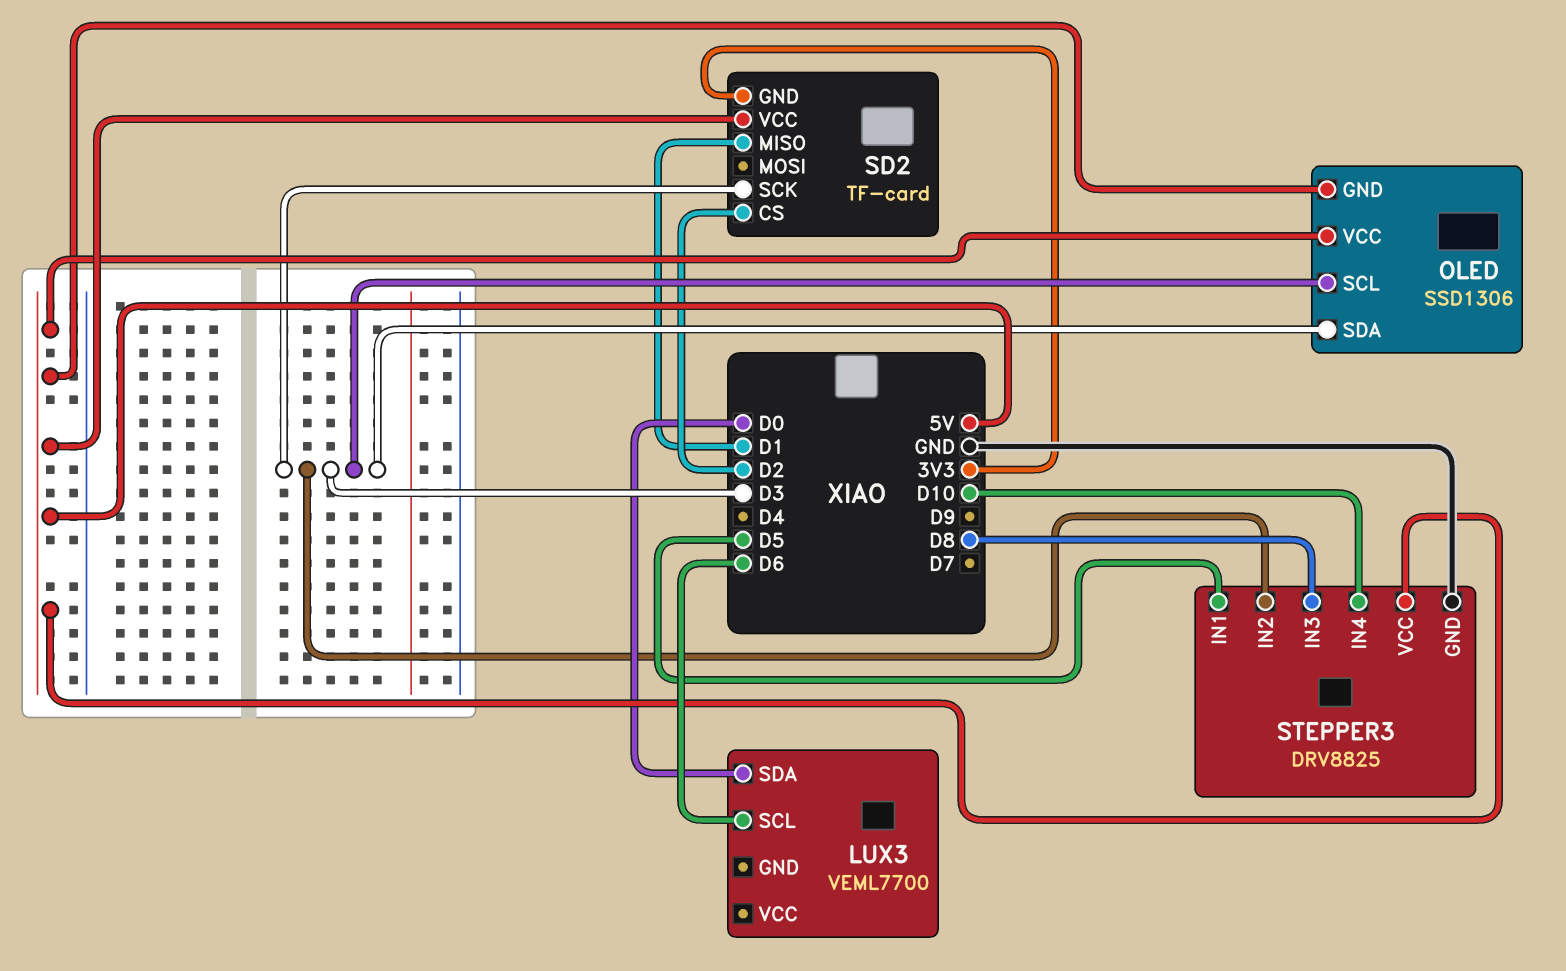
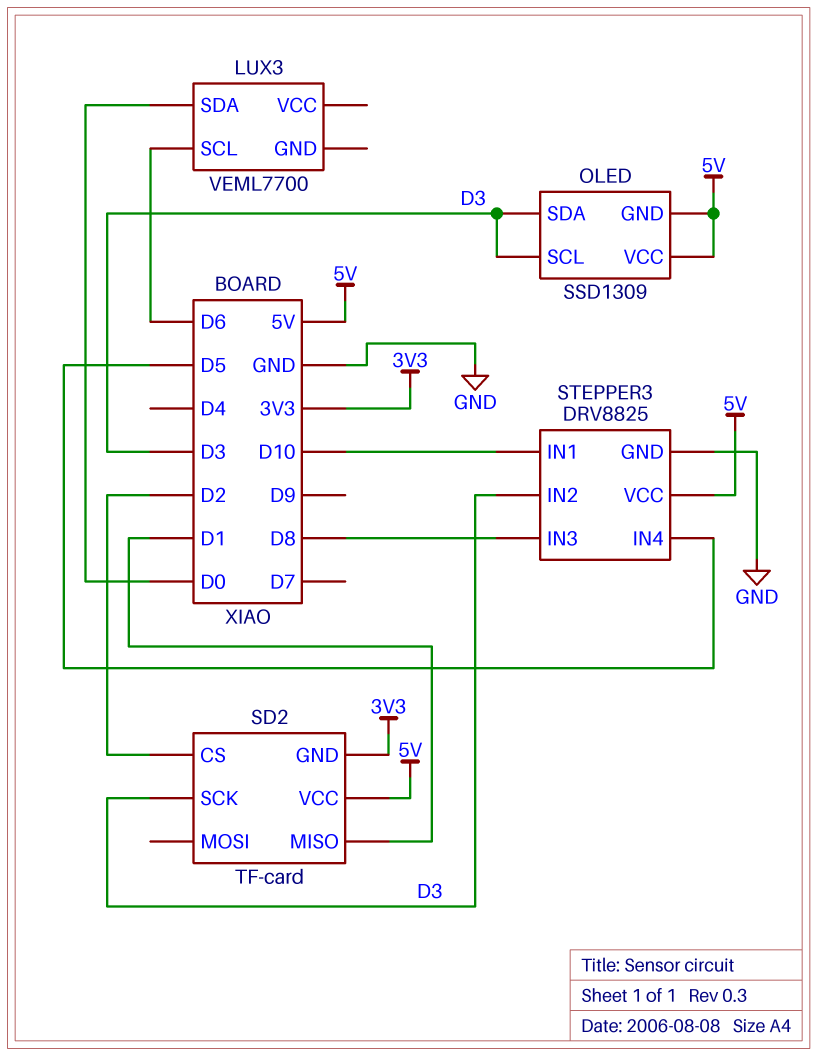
OLED: SSD1306 -> SSD1309
STEPPER3 pin IN1: D5 -> D10
STEPPER3 pin IN4: D10 -> D5

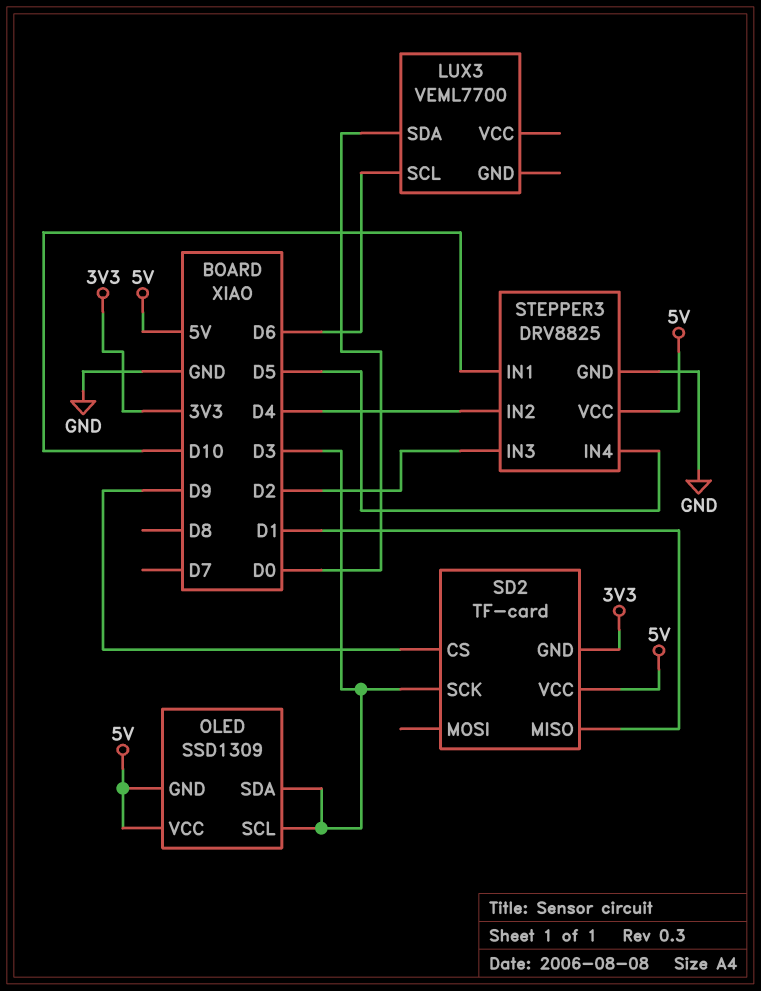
SD2 pin CS: D2 -> D9
STEPPER3 pin IN2: D3 -> D4
STEPPER3 pin IN3: D8 -> D2

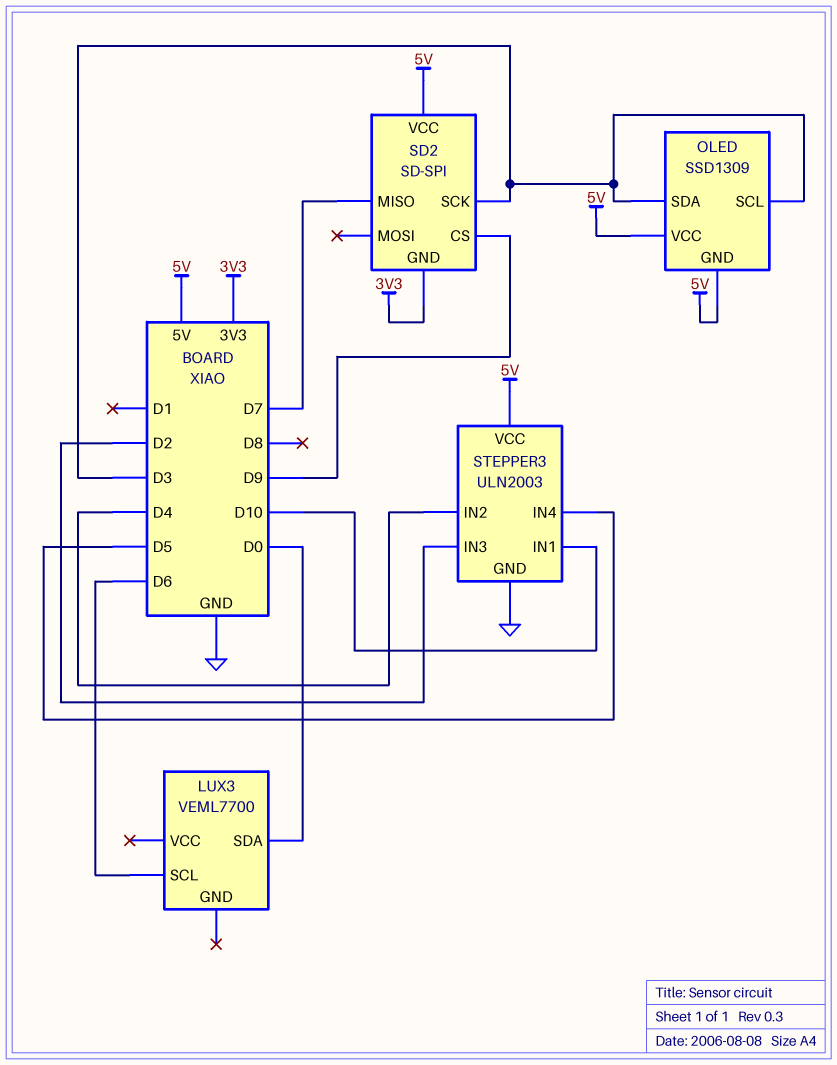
SD2: TF-card -> SD-SPI
SD2 pin MISO: D1 -> D7
STEPPER3: DRV8825 -> ULN2003

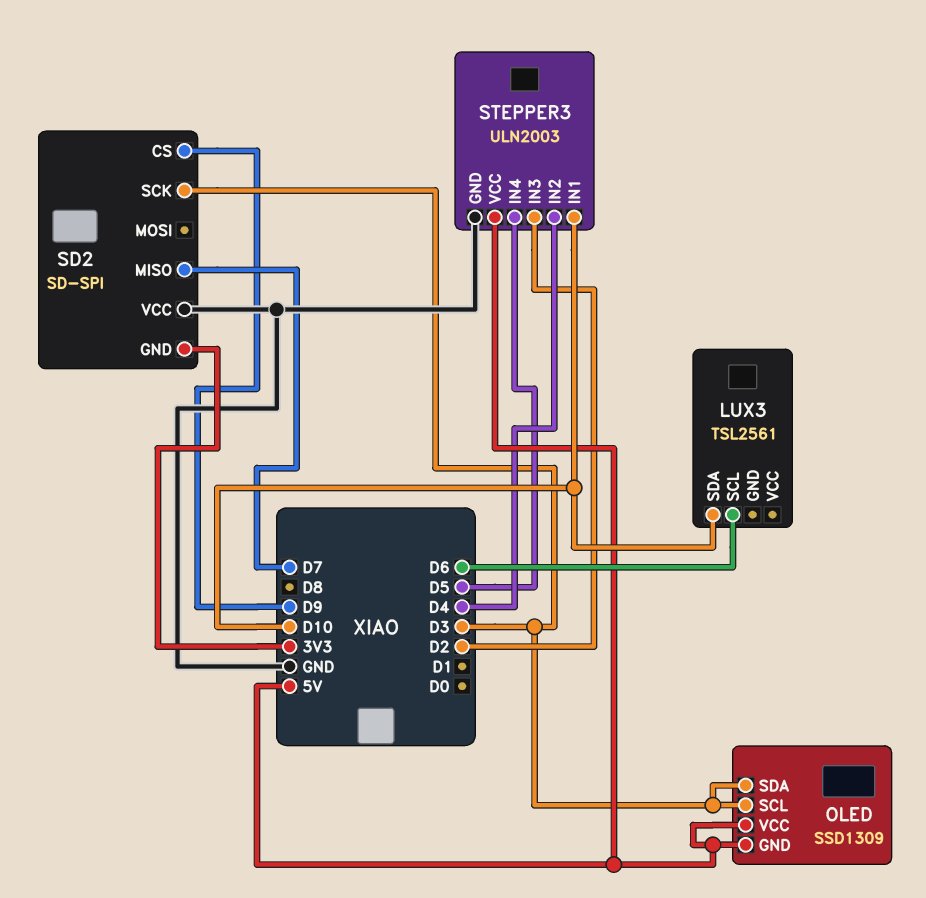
LUX3: VEML7700 -> TSL2561
LUX3 pin SDA: D0 -> D10
SD2 pin VCC: 5V -> GND

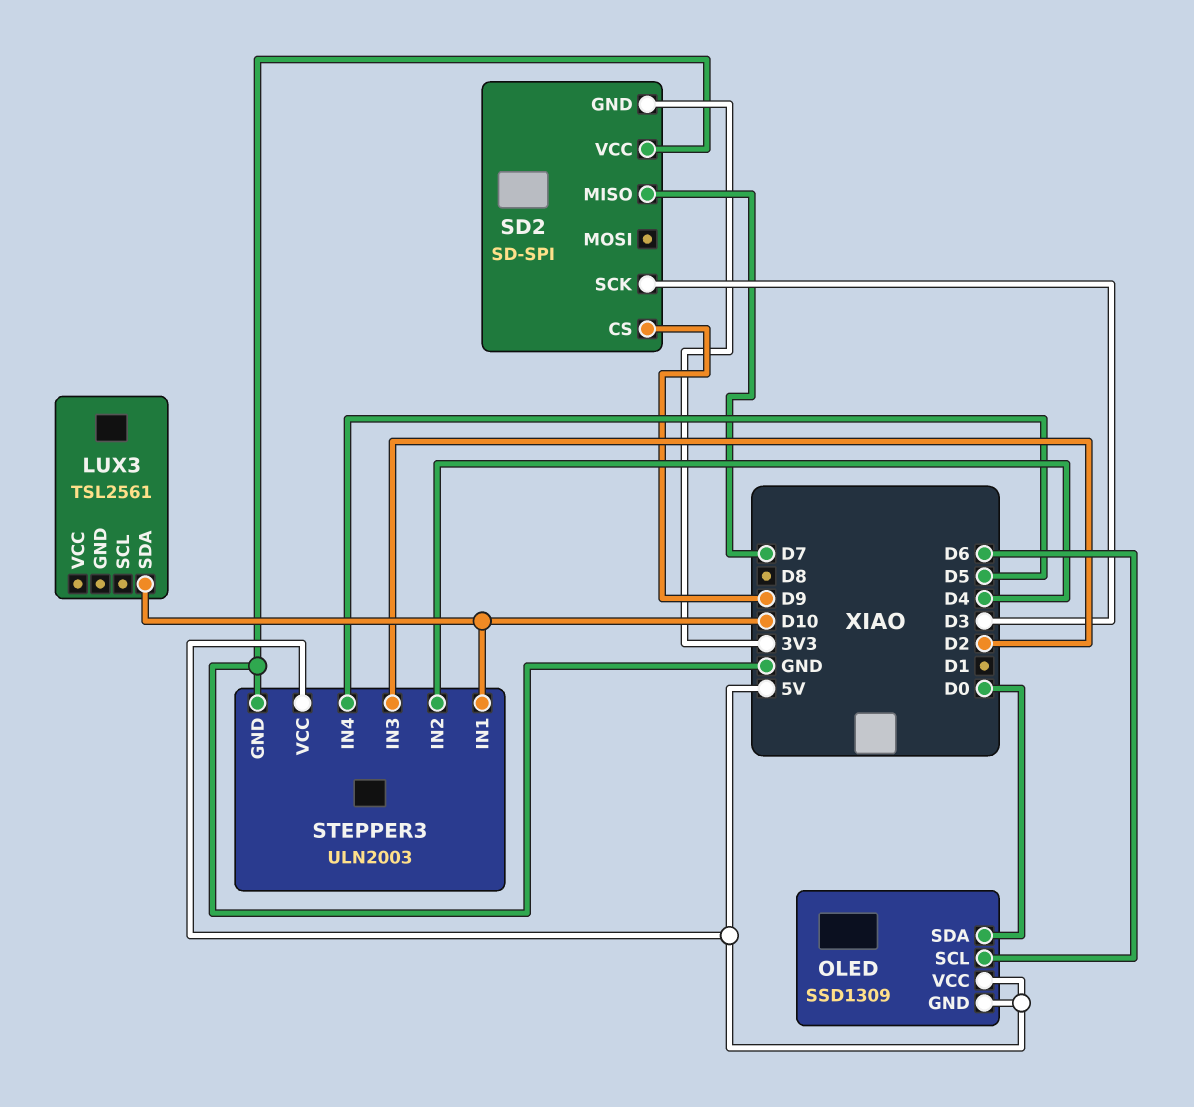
LUX3 pin SCL: D6 -> none
OLED pin SCL: D3 -> D6
OLED pin SDA: D3 -> D0

